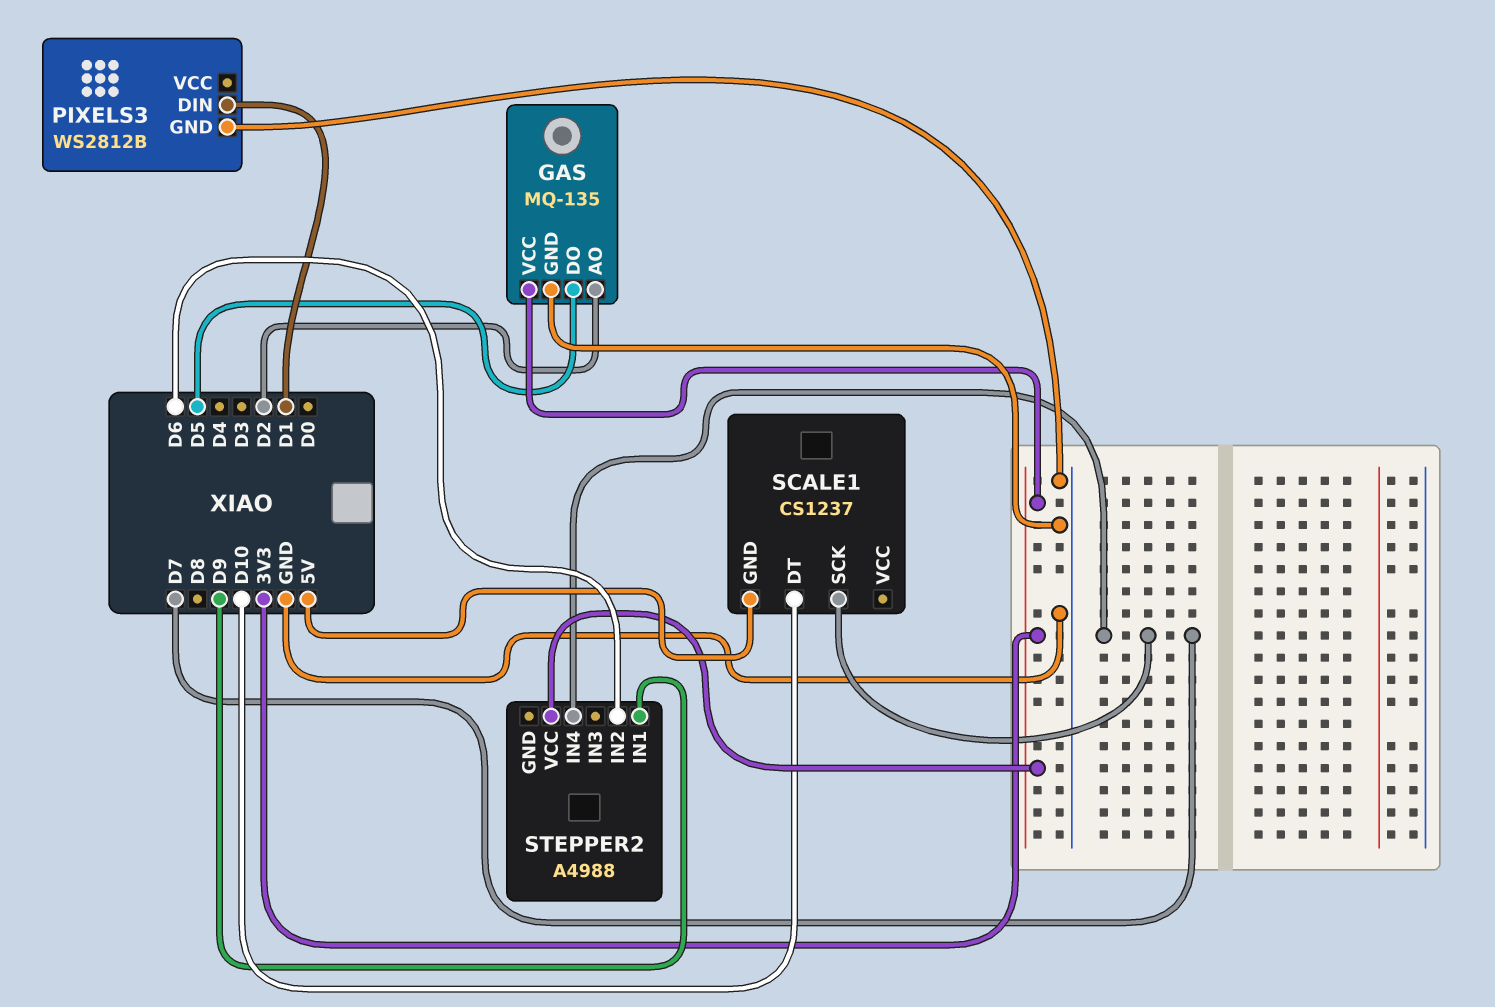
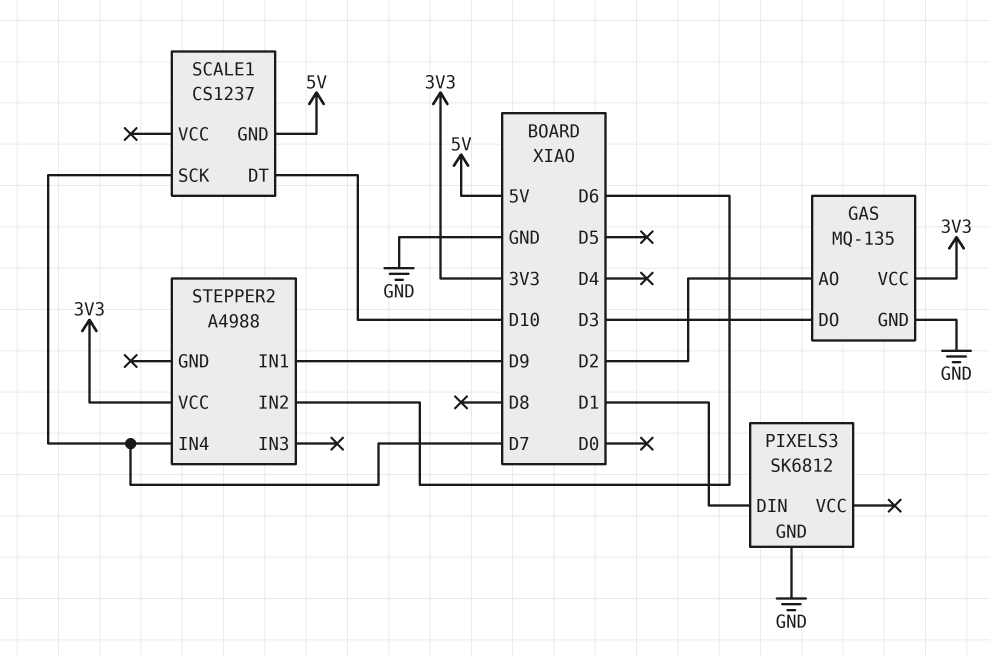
GAS pin DO: D5 -> D3
PIXELS3: WS2812B -> SK6812

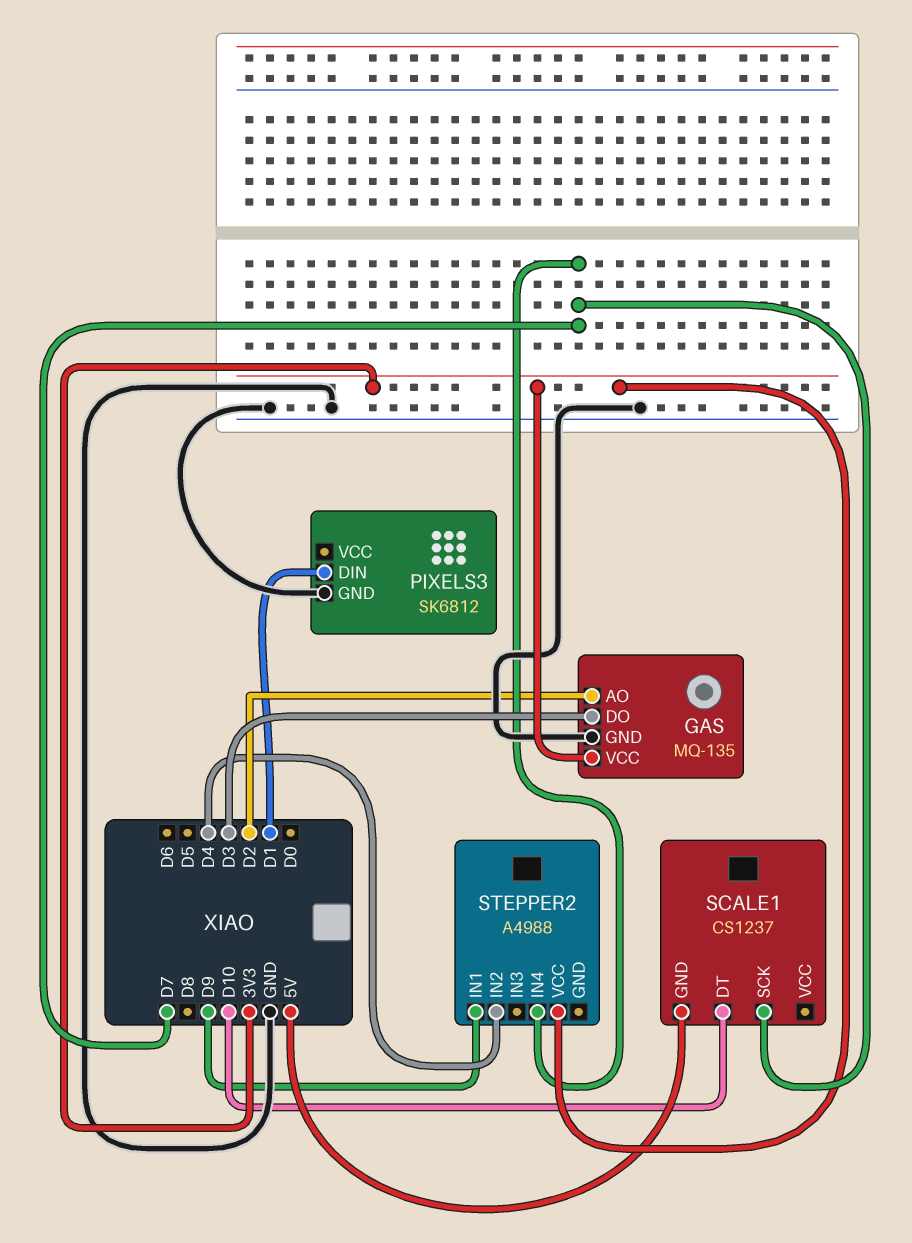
STEPPER2 pin IN2: D6 -> D4

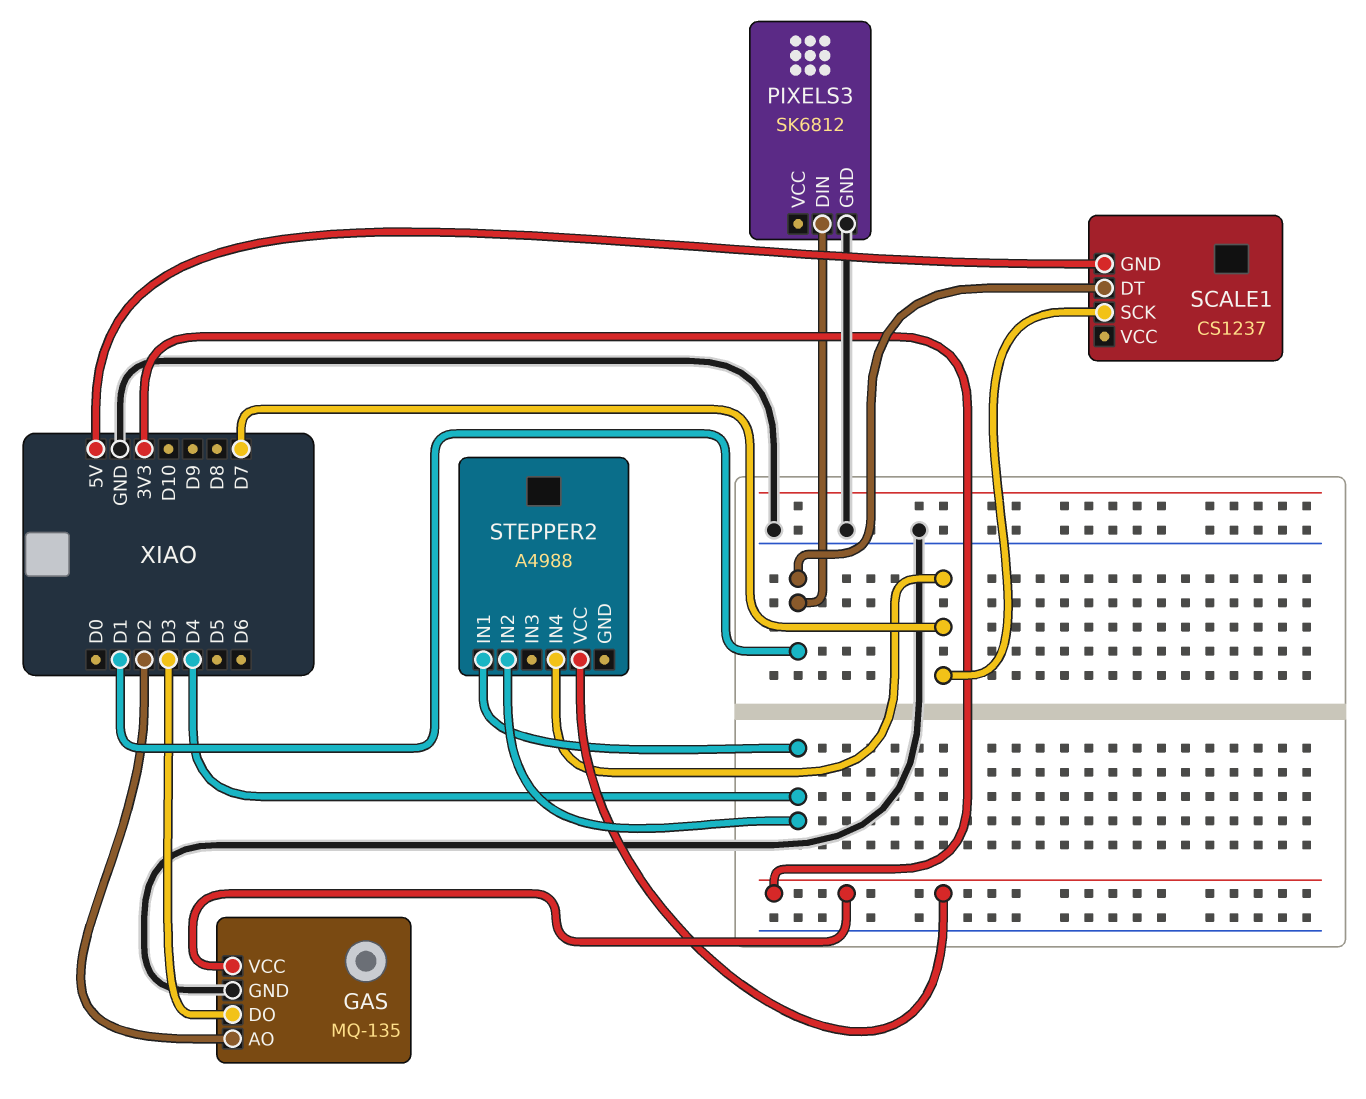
SCALE1 pin DT: D10 -> D1
STEPPER2 pin IN1: D9 -> D4

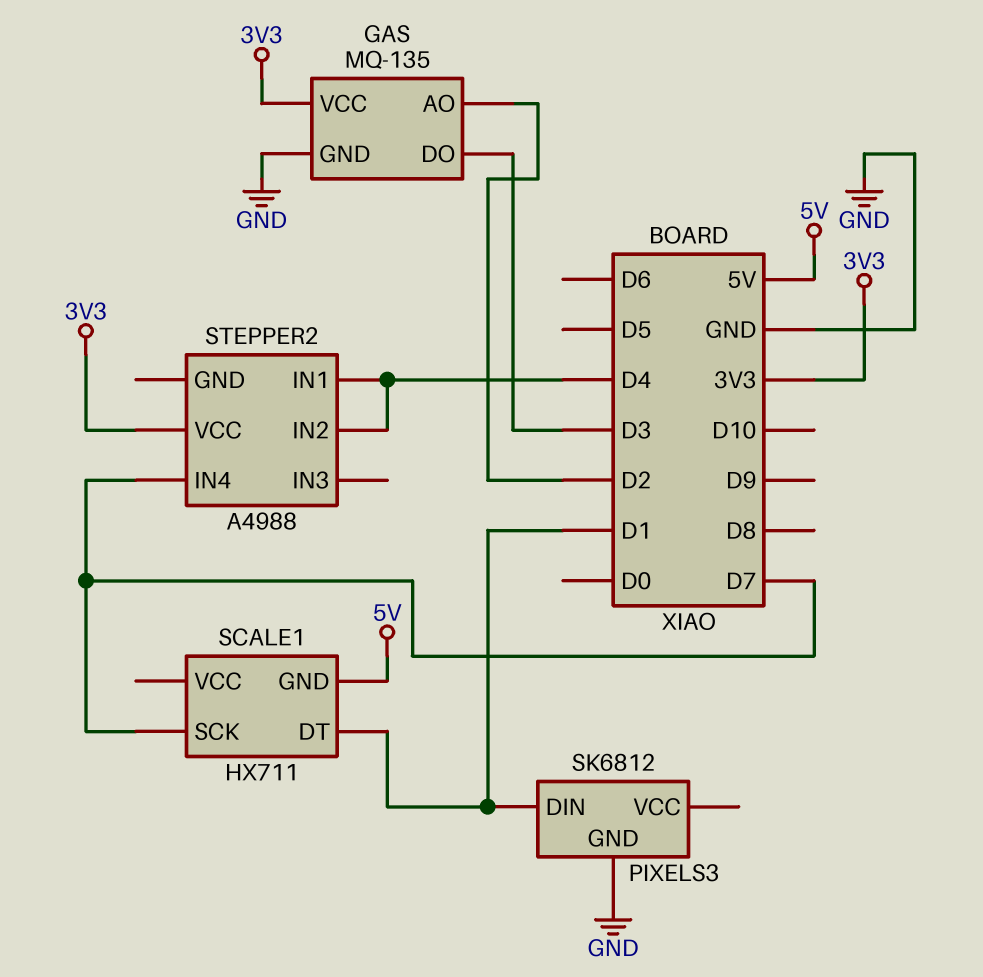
SCALE1: CS1237 -> HX711

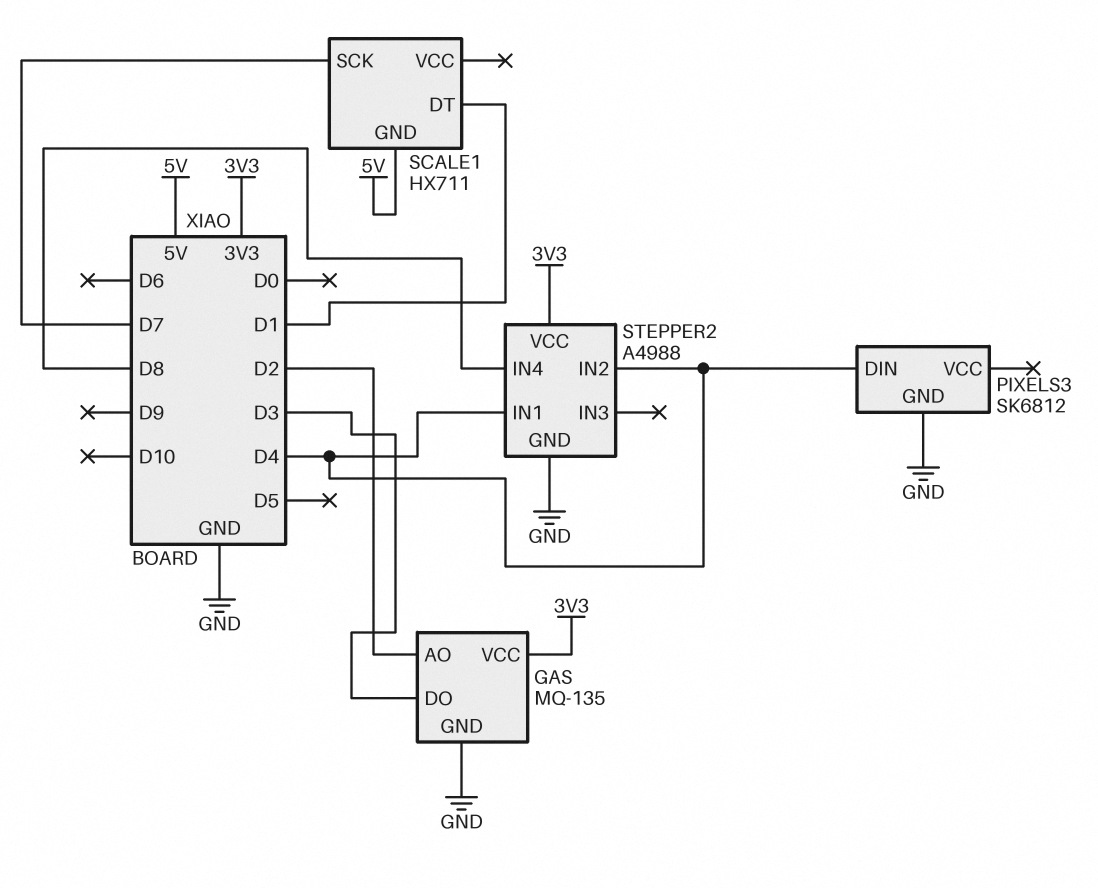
PIXELS3 pin DIN: D1 -> D4
STEPPER2 pin GND: none -> GND
STEPPER2 pin IN4: D7 -> D8

